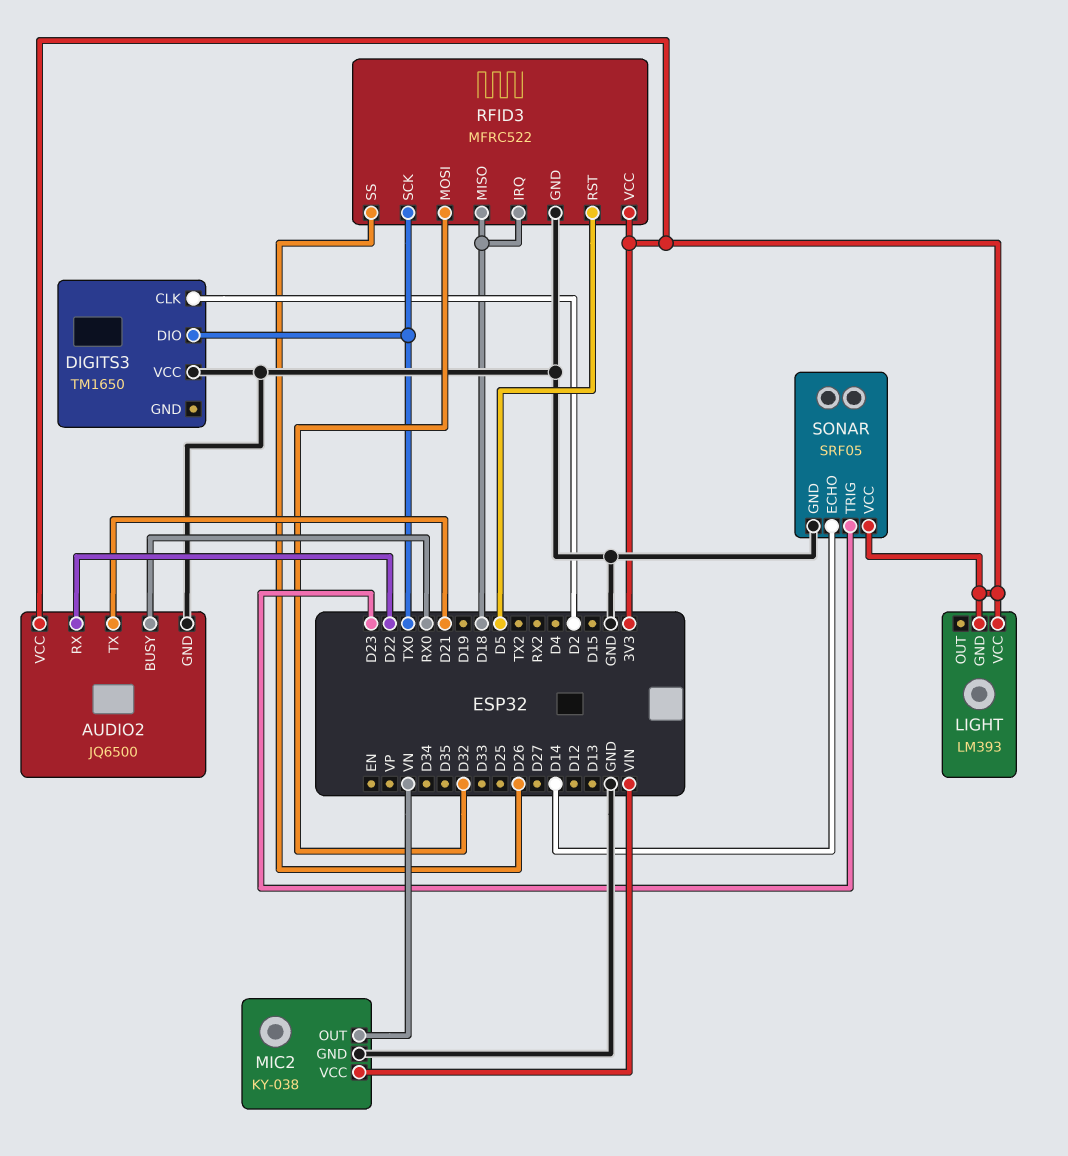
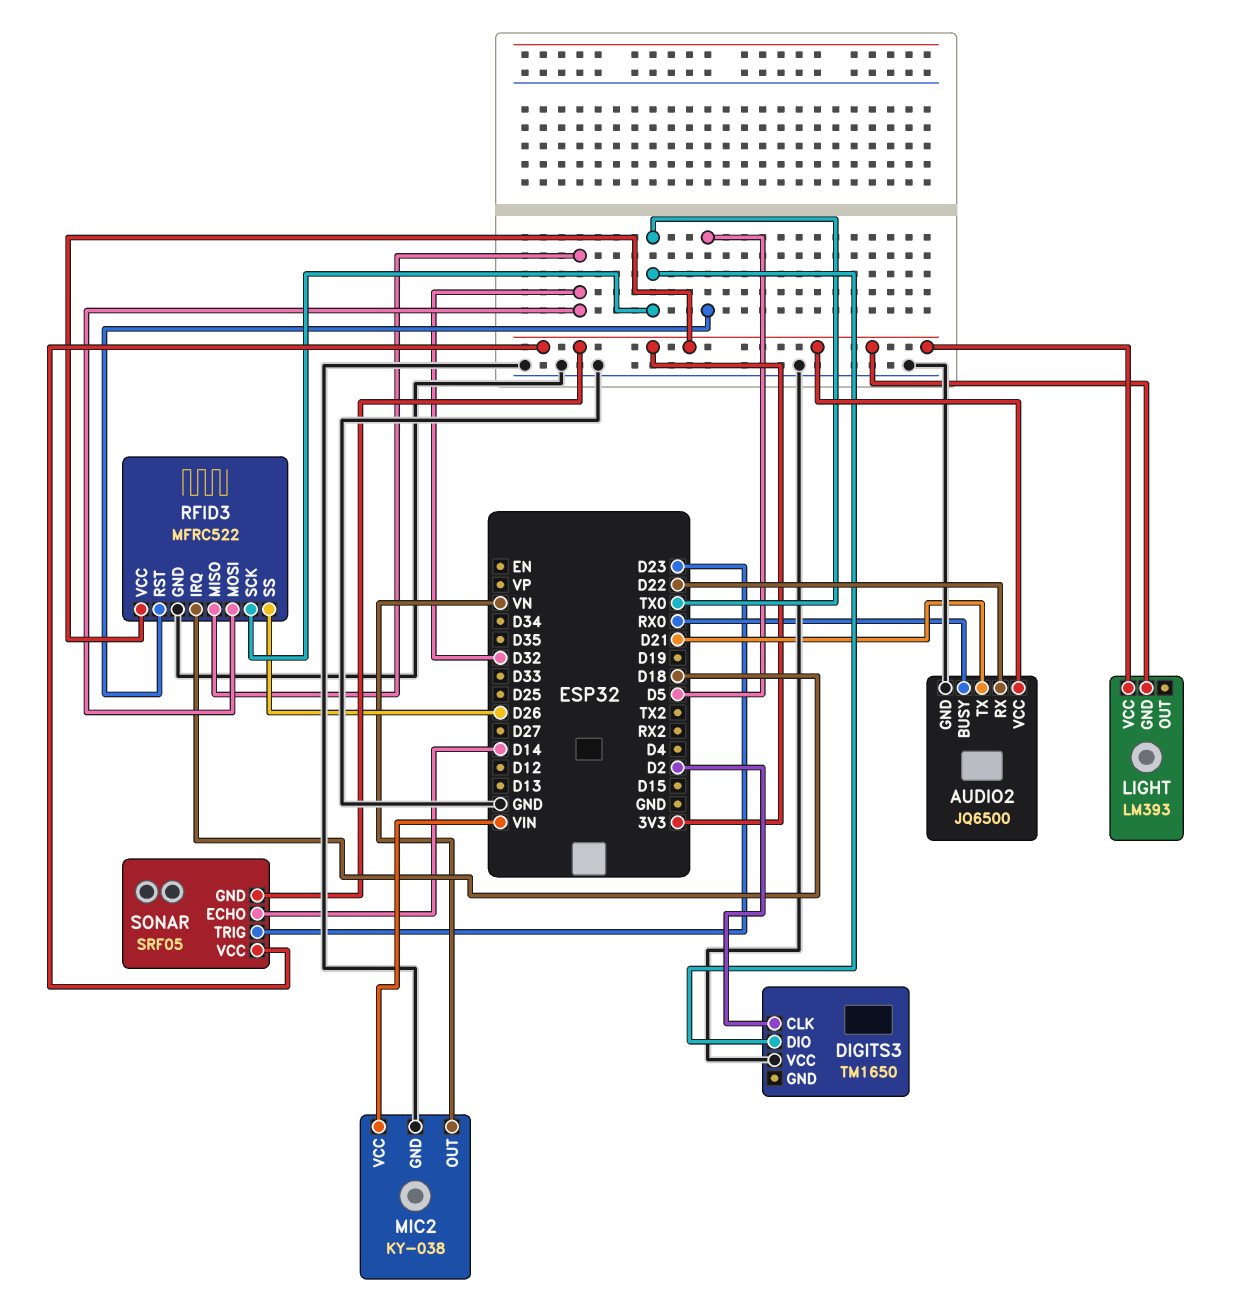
RFID3 pin MISO: D18 -> D32
SONAR pin GND: GND -> 3V3

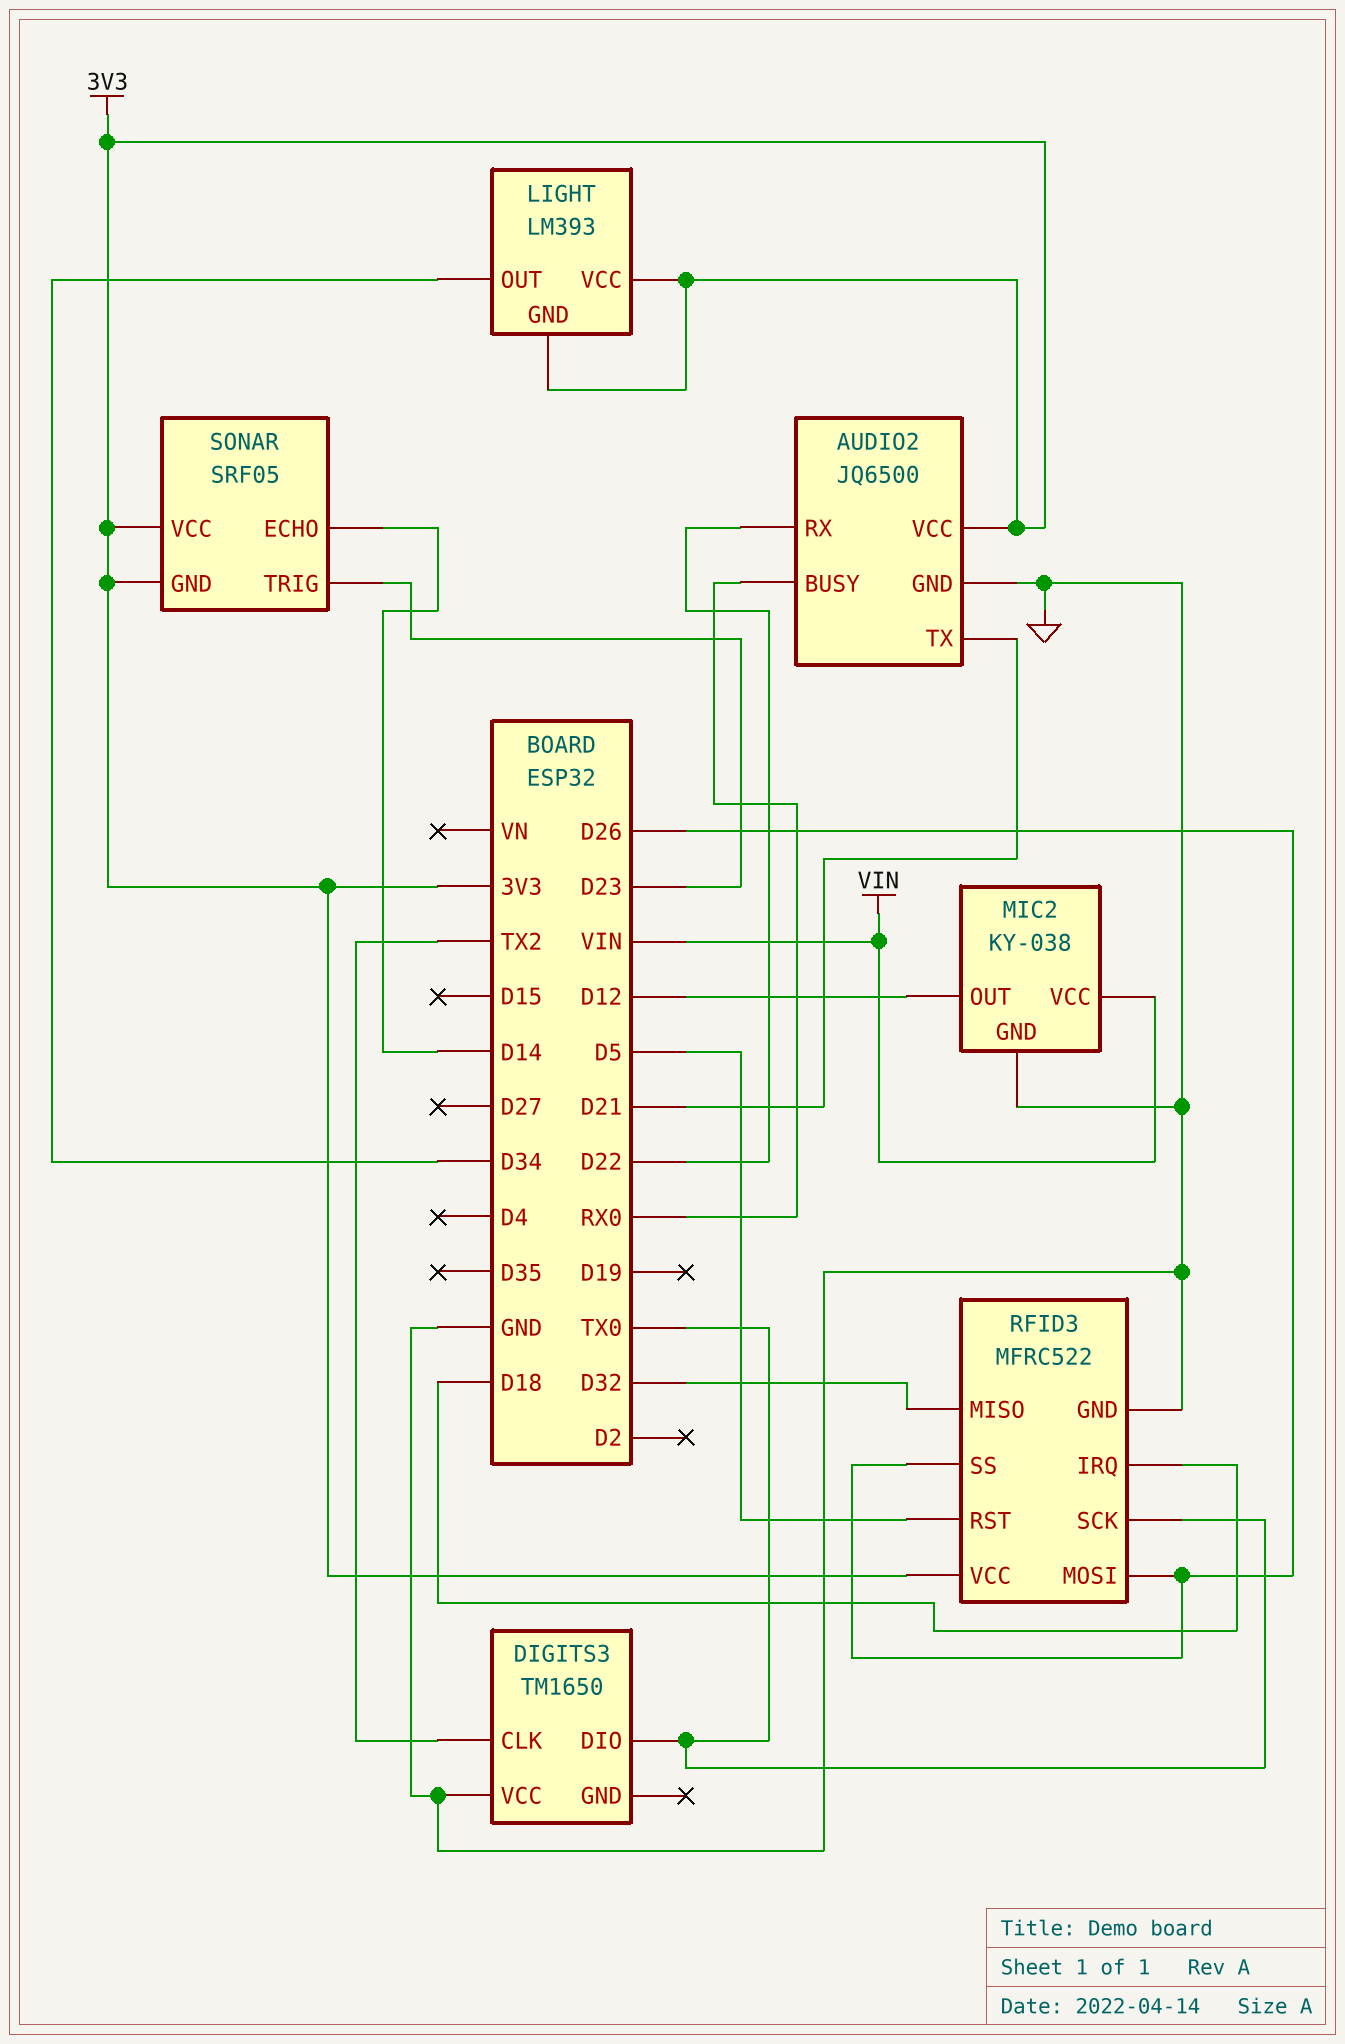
DIGITS3 pin CLK: D2 -> TX2
LIGHT pin OUT: none -> D34
MIC2 pin OUT: VN -> D12
RFID3 pin MOSI: D32 -> D26

